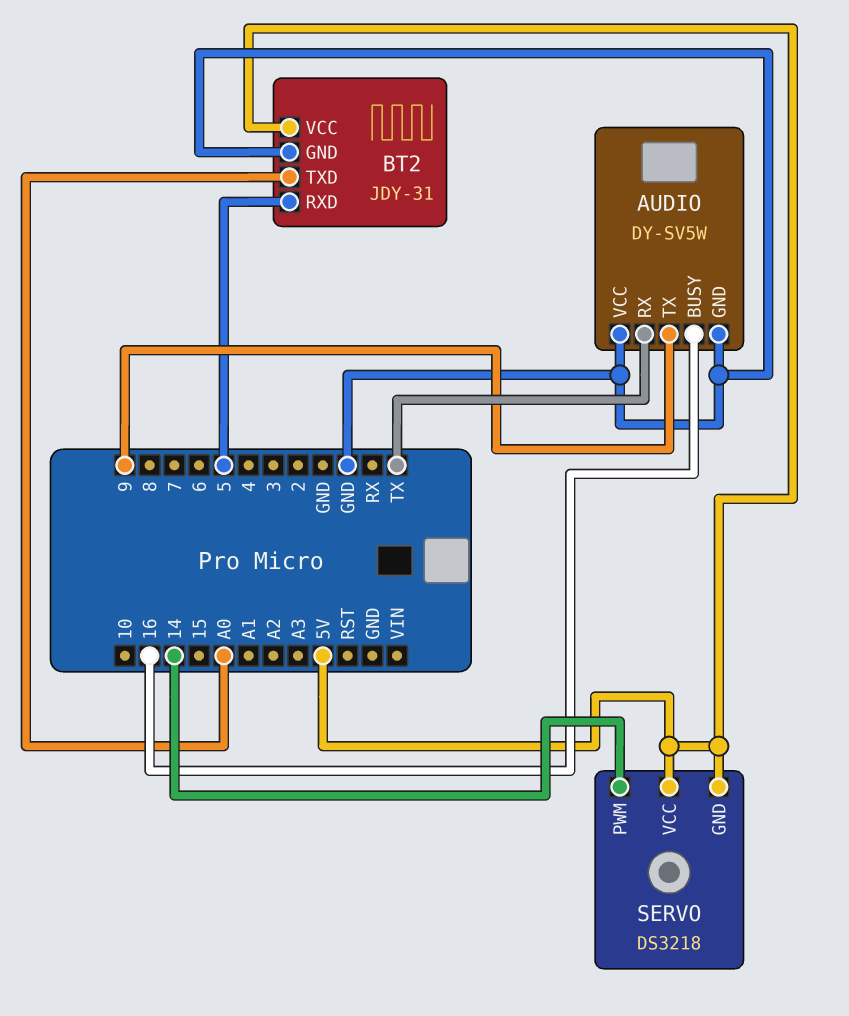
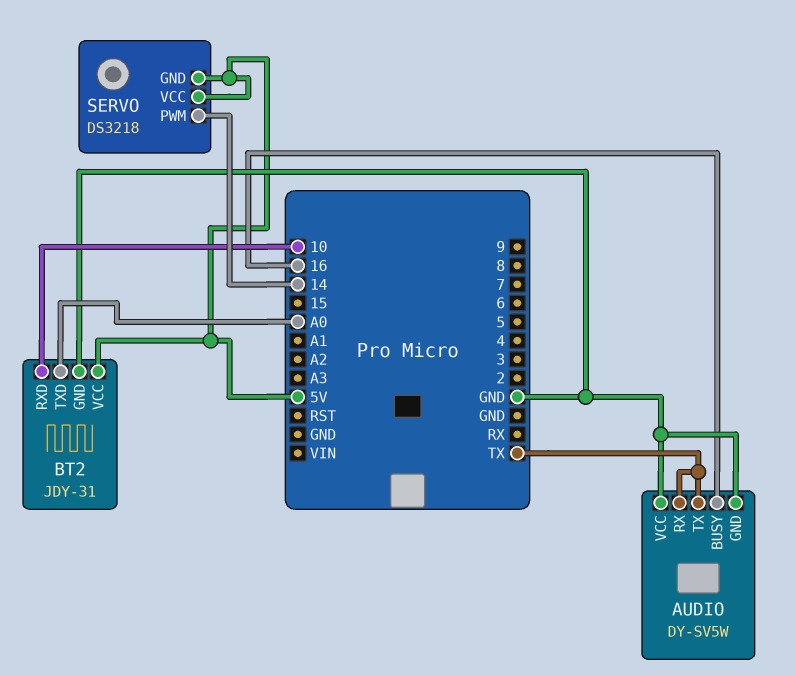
AUDIO pin TX: 9 -> TX
BT2 pin RXD: 5 -> 10

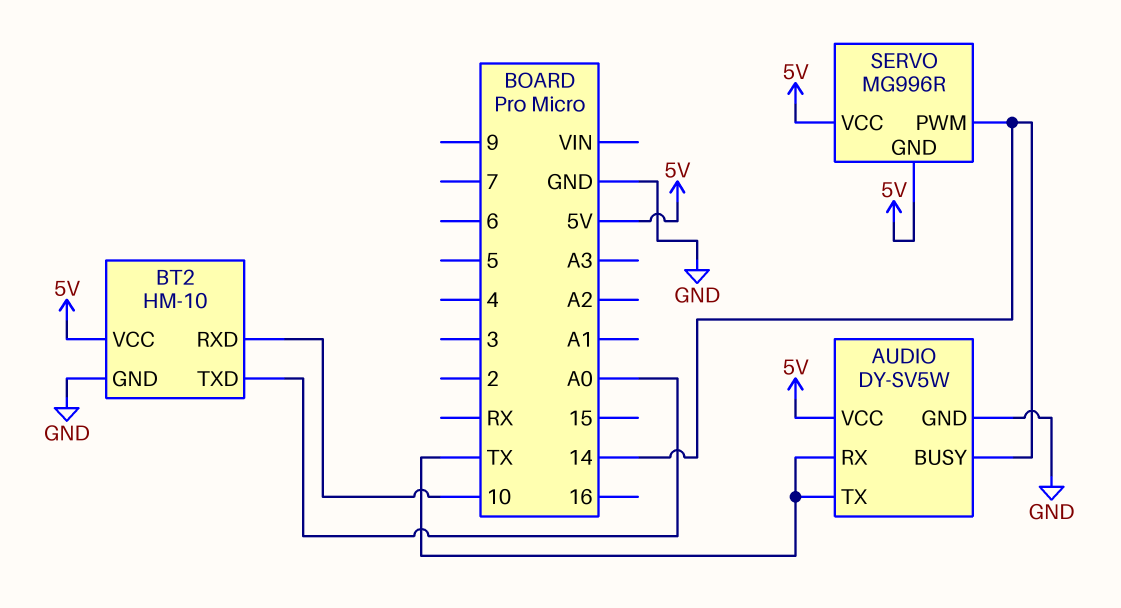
AUDIO pin BUSY: 16 -> 14
AUDIO pin VCC: GND -> 5V
BT2: JDY-31 -> HM-10
SERVO: DS3218 -> MG996R

